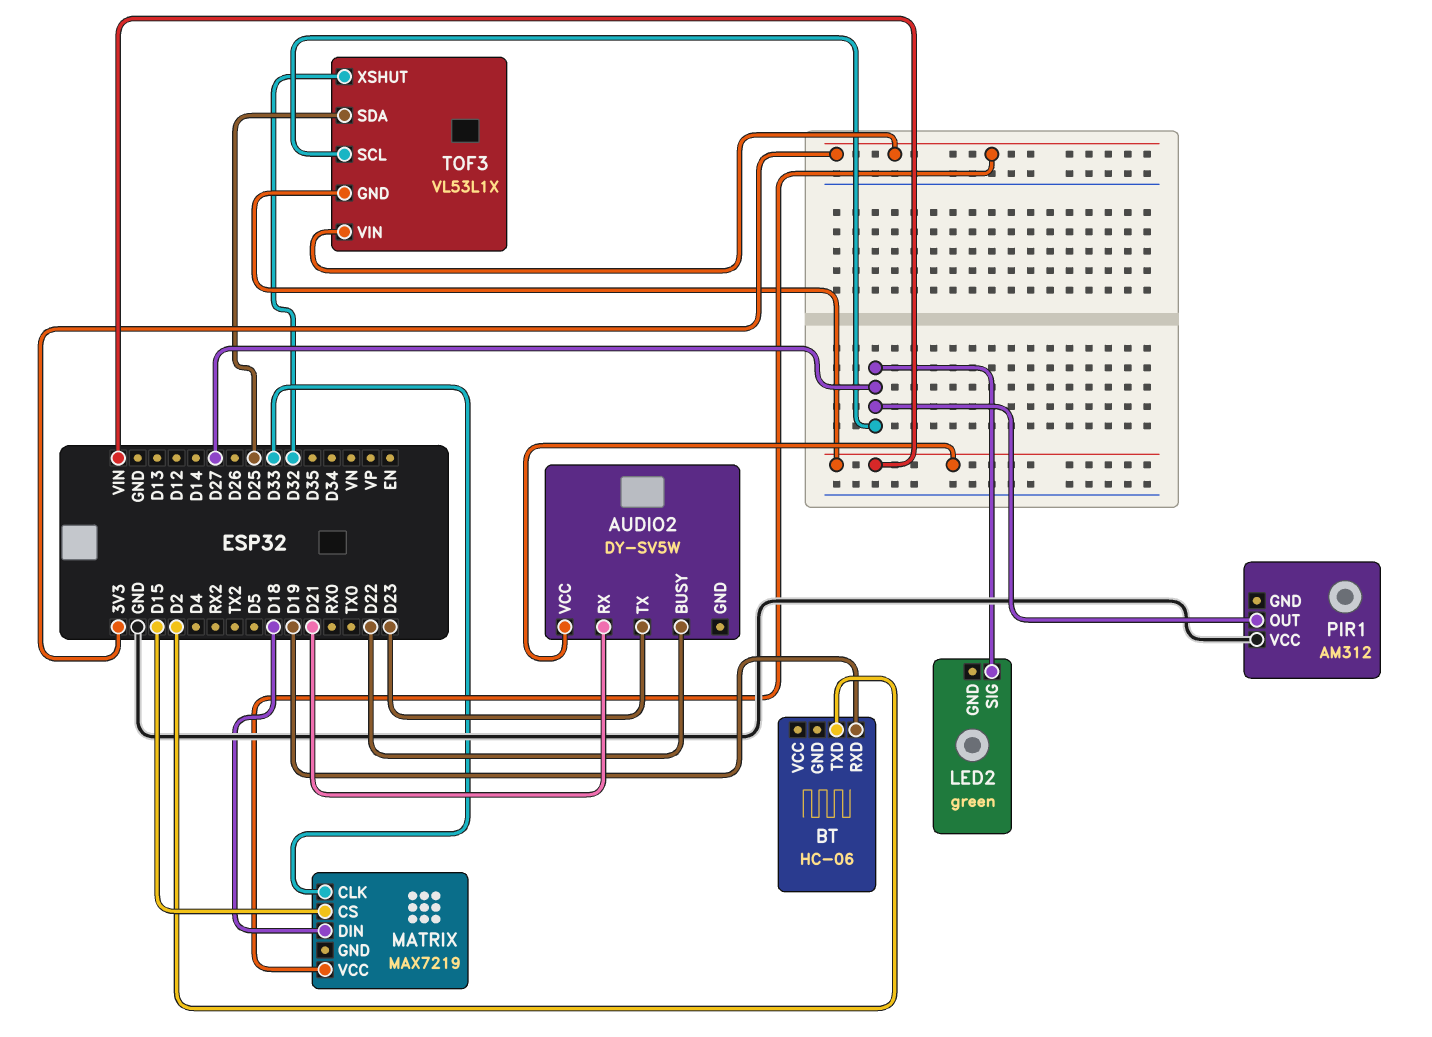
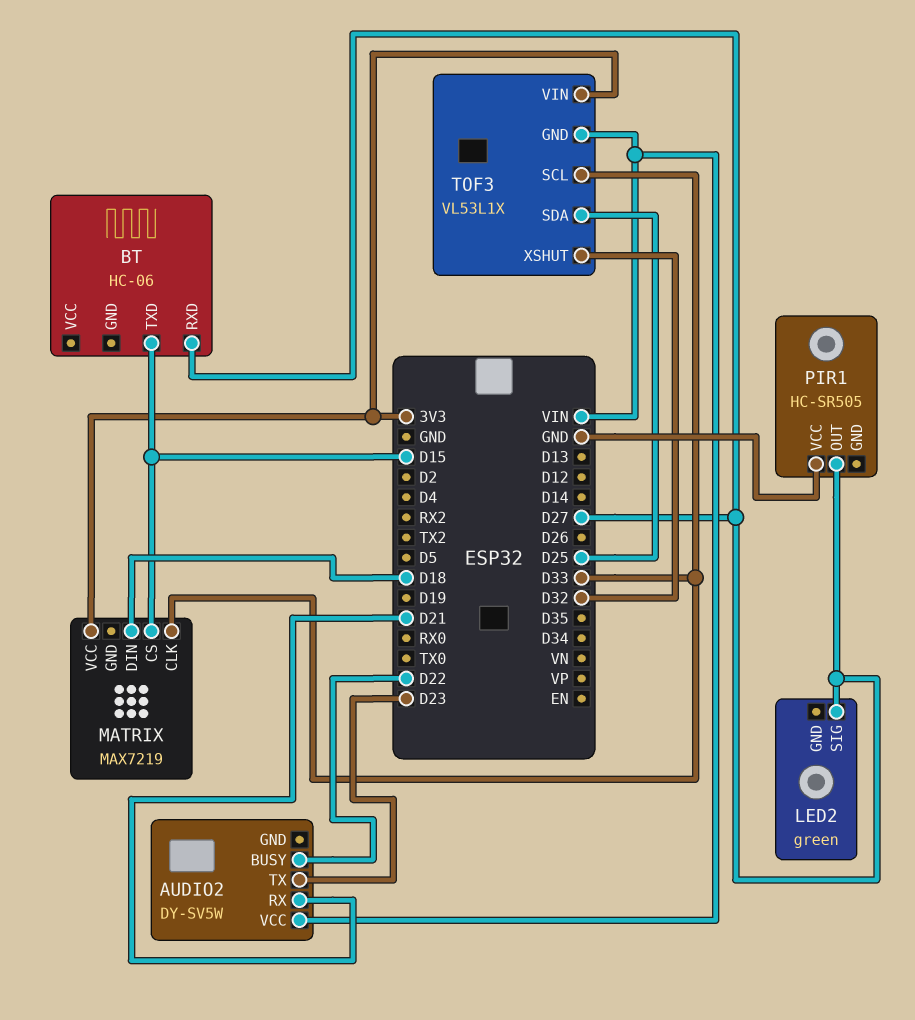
BT pin RXD: D19 -> D27
BT pin TXD: D2 -> D15
PIR1: AM312 -> HC-SR505
TOF3 pin SCL: D27 -> D33

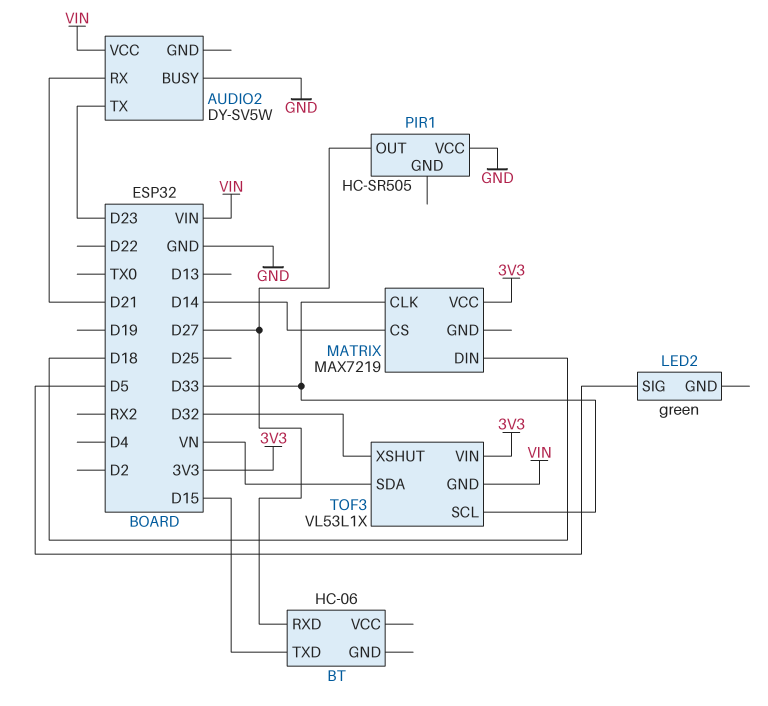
AUDIO2 pin BUSY: D22 -> GND
LED2 pin SIG: D27 -> D5
MATRIX pin CS: D15 -> D14
TOF3 pin SDA: D25 -> VN

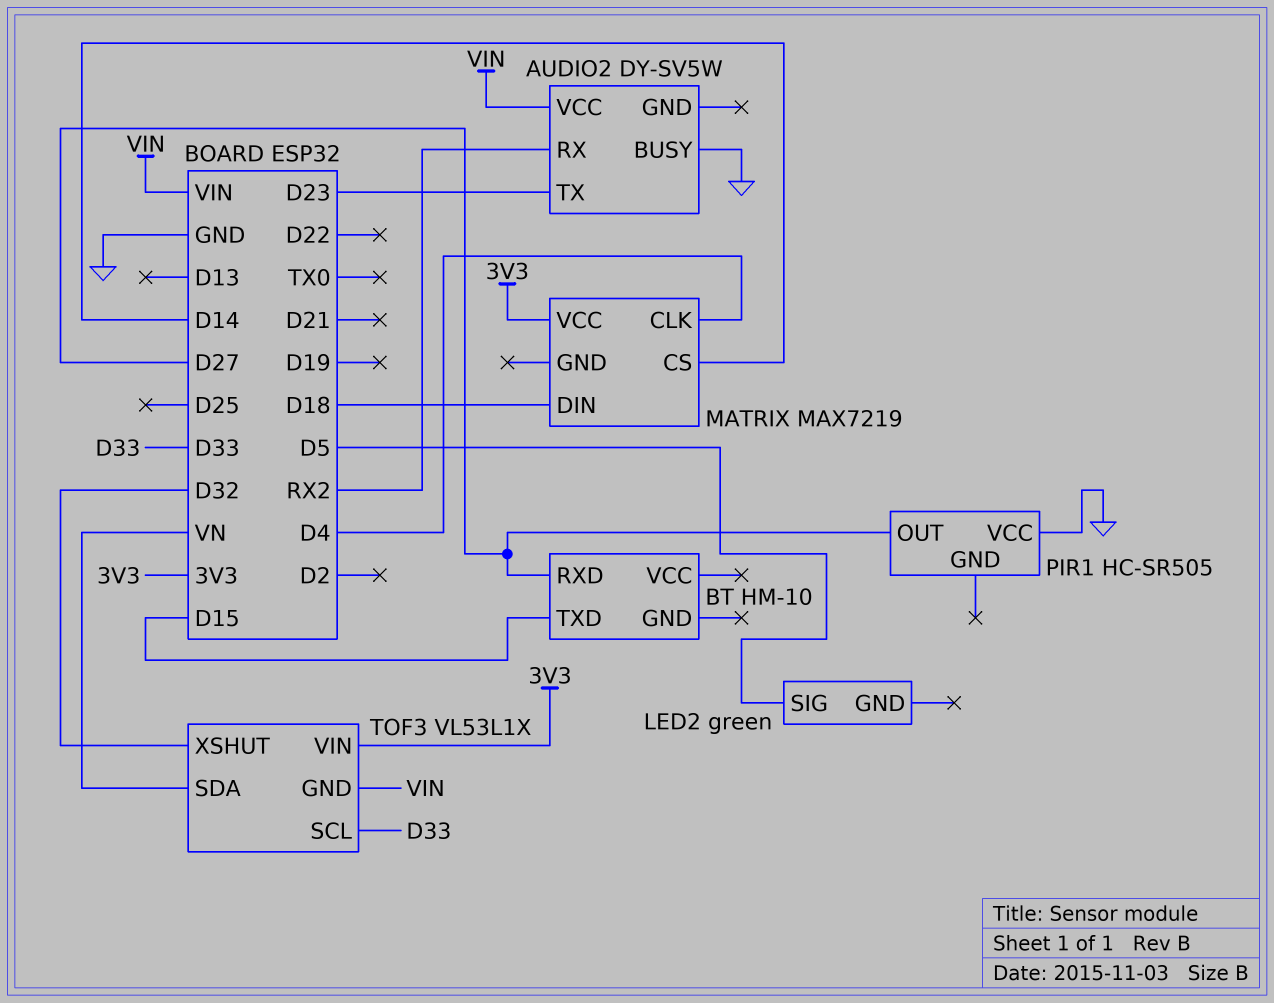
AUDIO2 pin RX: D21 -> RX2
BT: HC-06 -> HM-10
MATRIX pin CLK: D33 -> D4

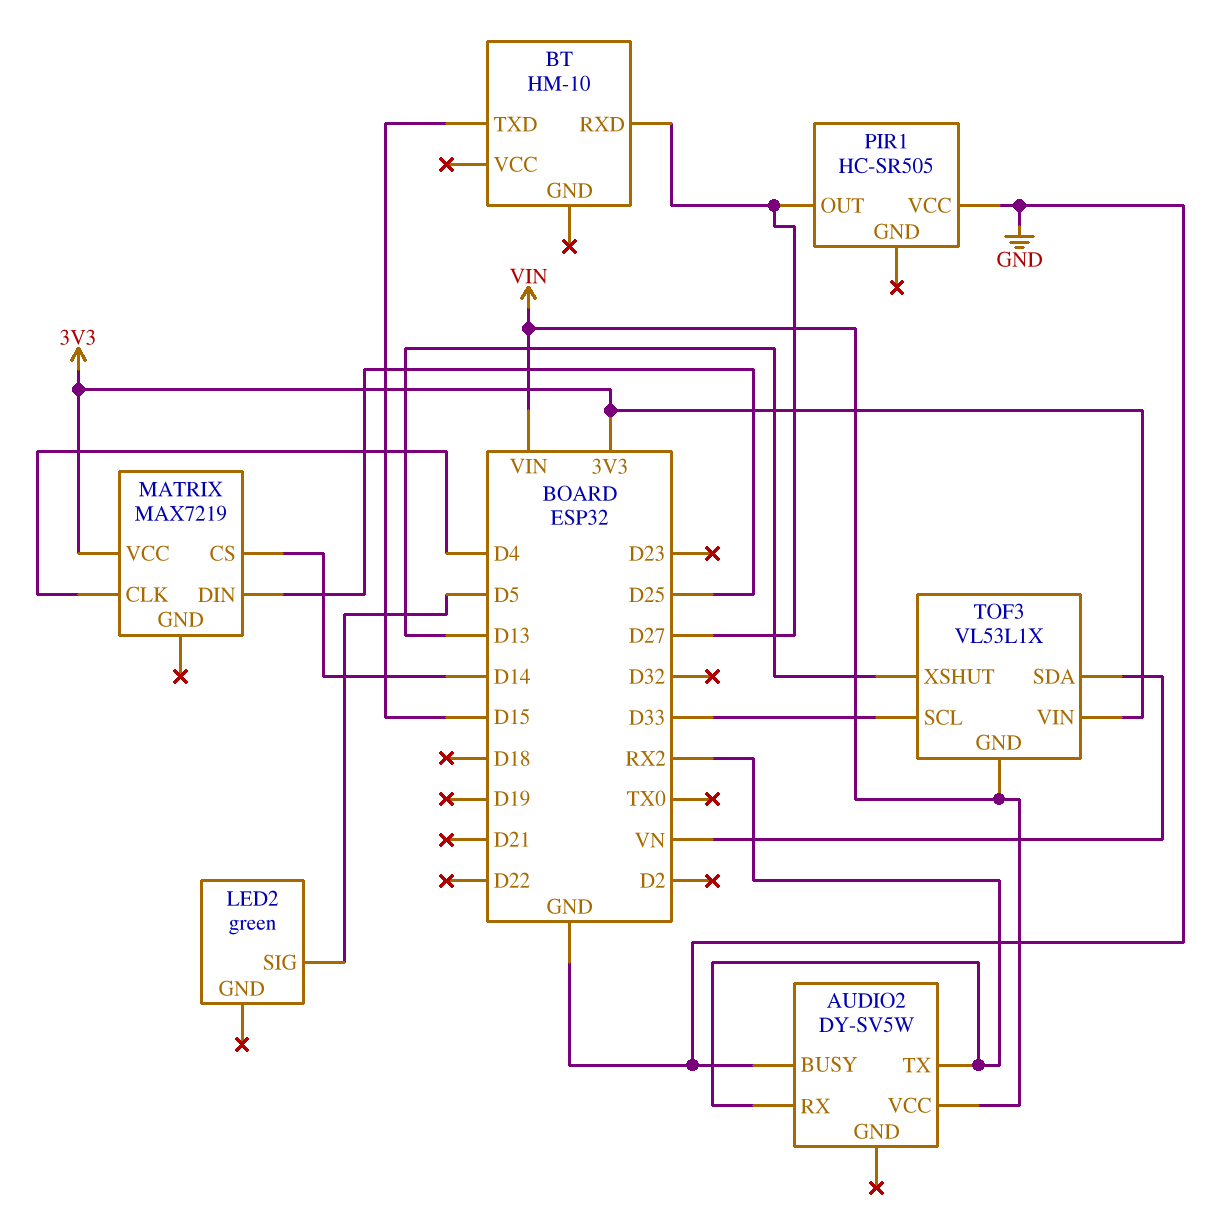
AUDIO2 pin TX: D23 -> RX2
MATRIX pin DIN: D18 -> D25
TOF3 pin XSHUT: D32 -> D13

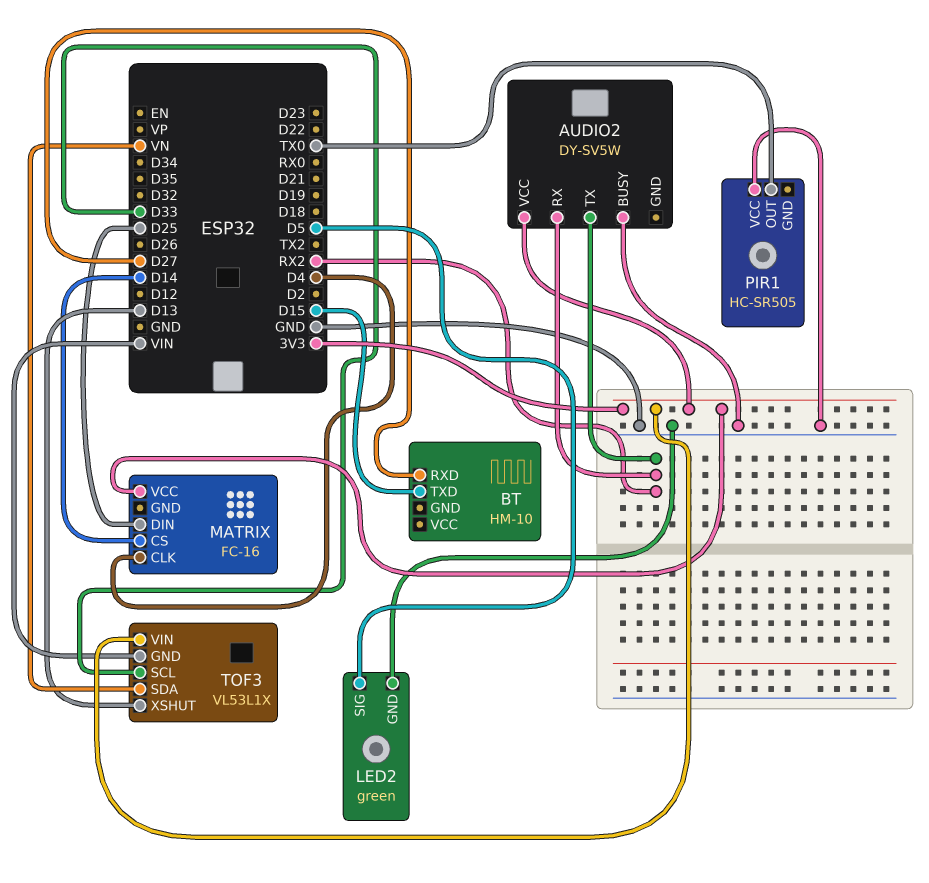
AUDIO2 pin VCC: VIN -> 3V3
LED2 pin GND: none -> GND
MATRIX: MAX7219 -> FC-16
PIR1 pin OUT: D27 -> TX0

